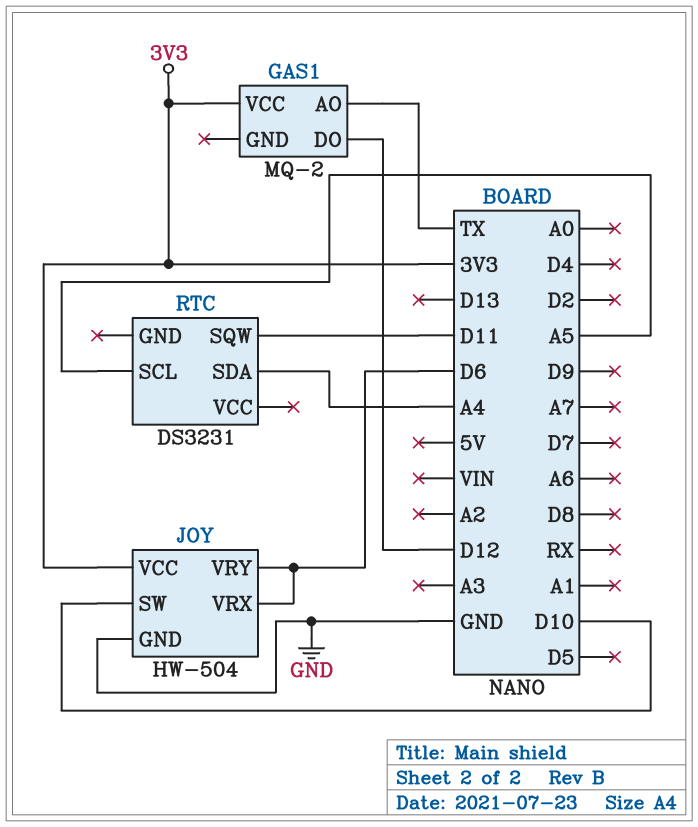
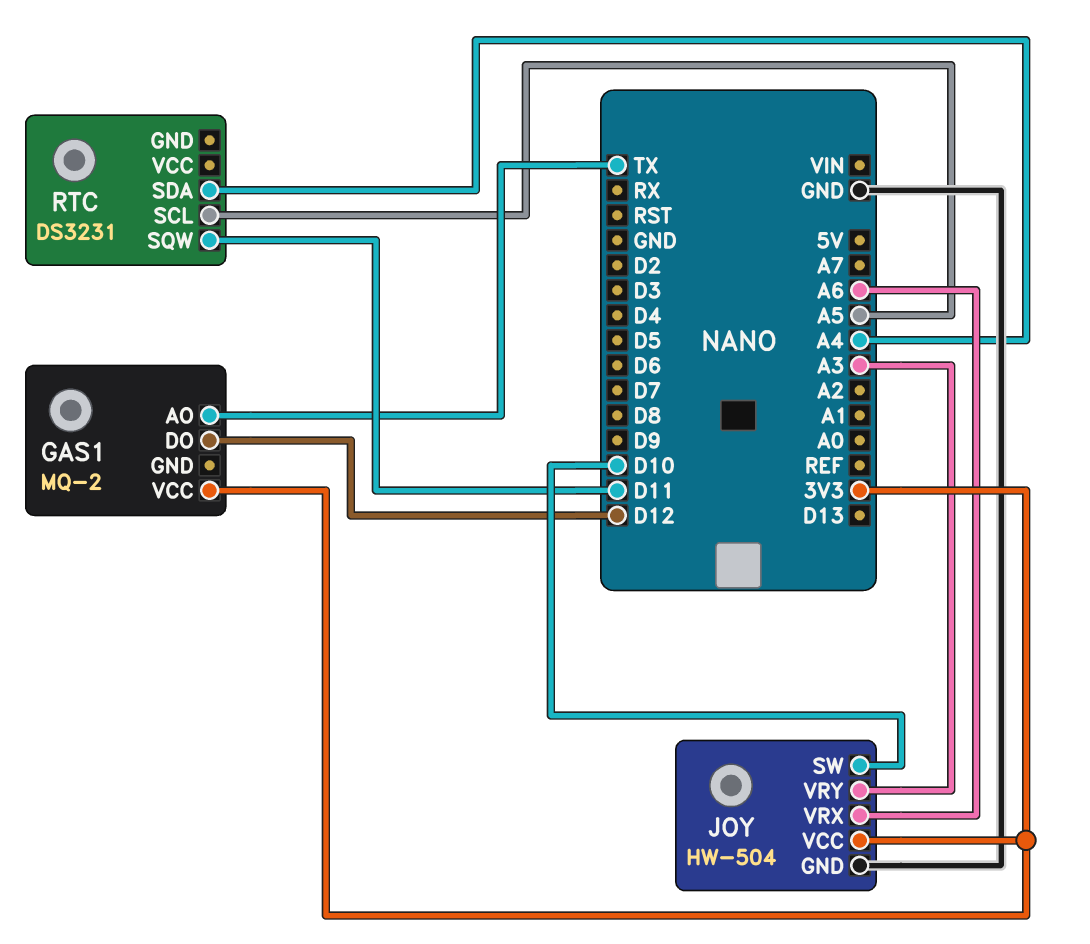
JOY pin VRX: D6 -> A6
JOY pin VRY: D6 -> A3

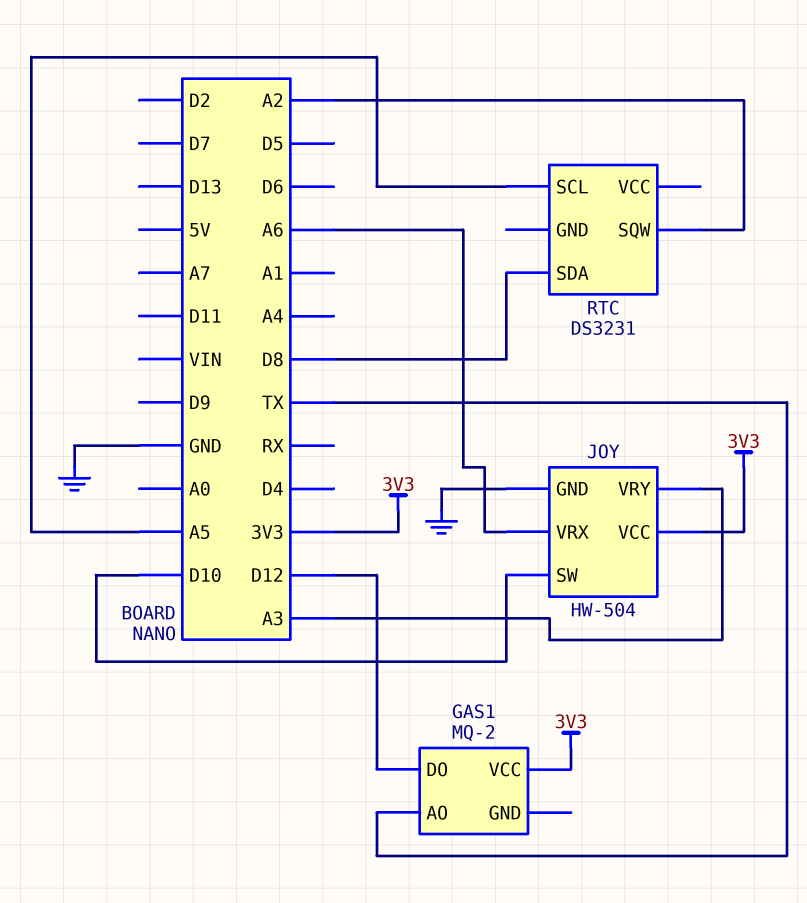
RTC pin SDA: A4 -> D8
RTC pin SQW: D11 -> A2

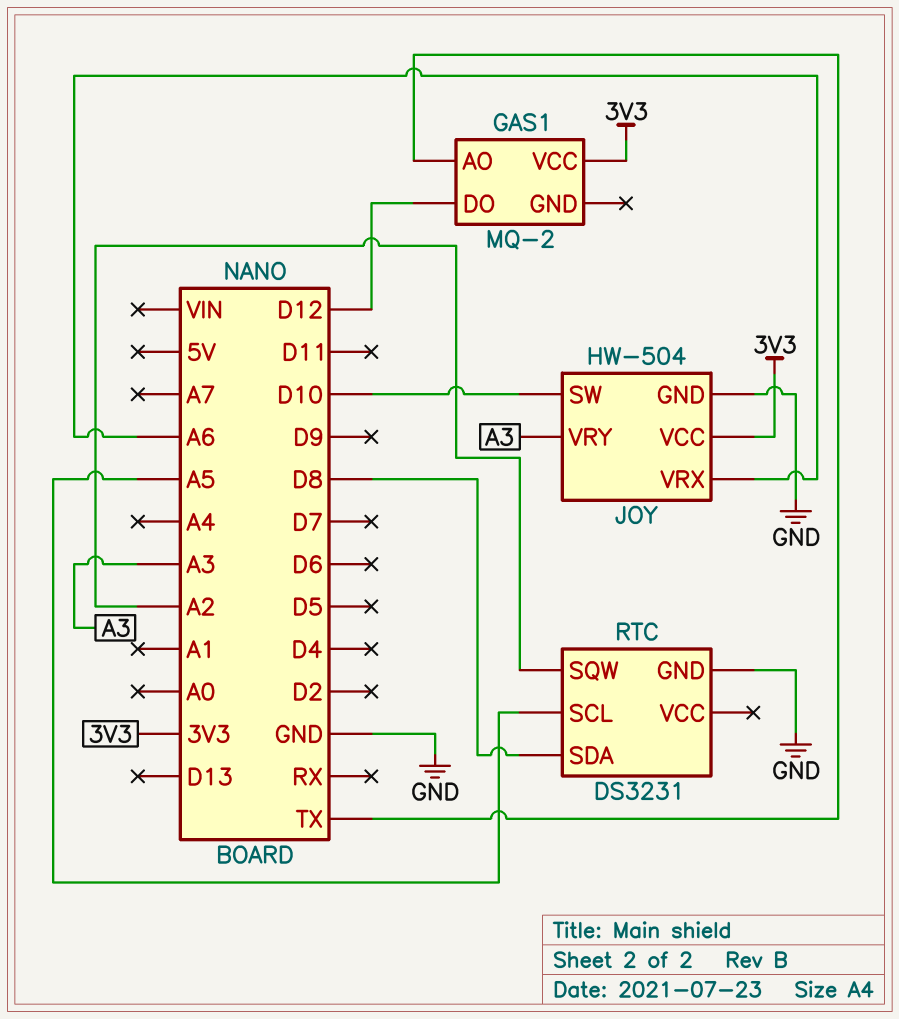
RTC pin GND: none -> GND

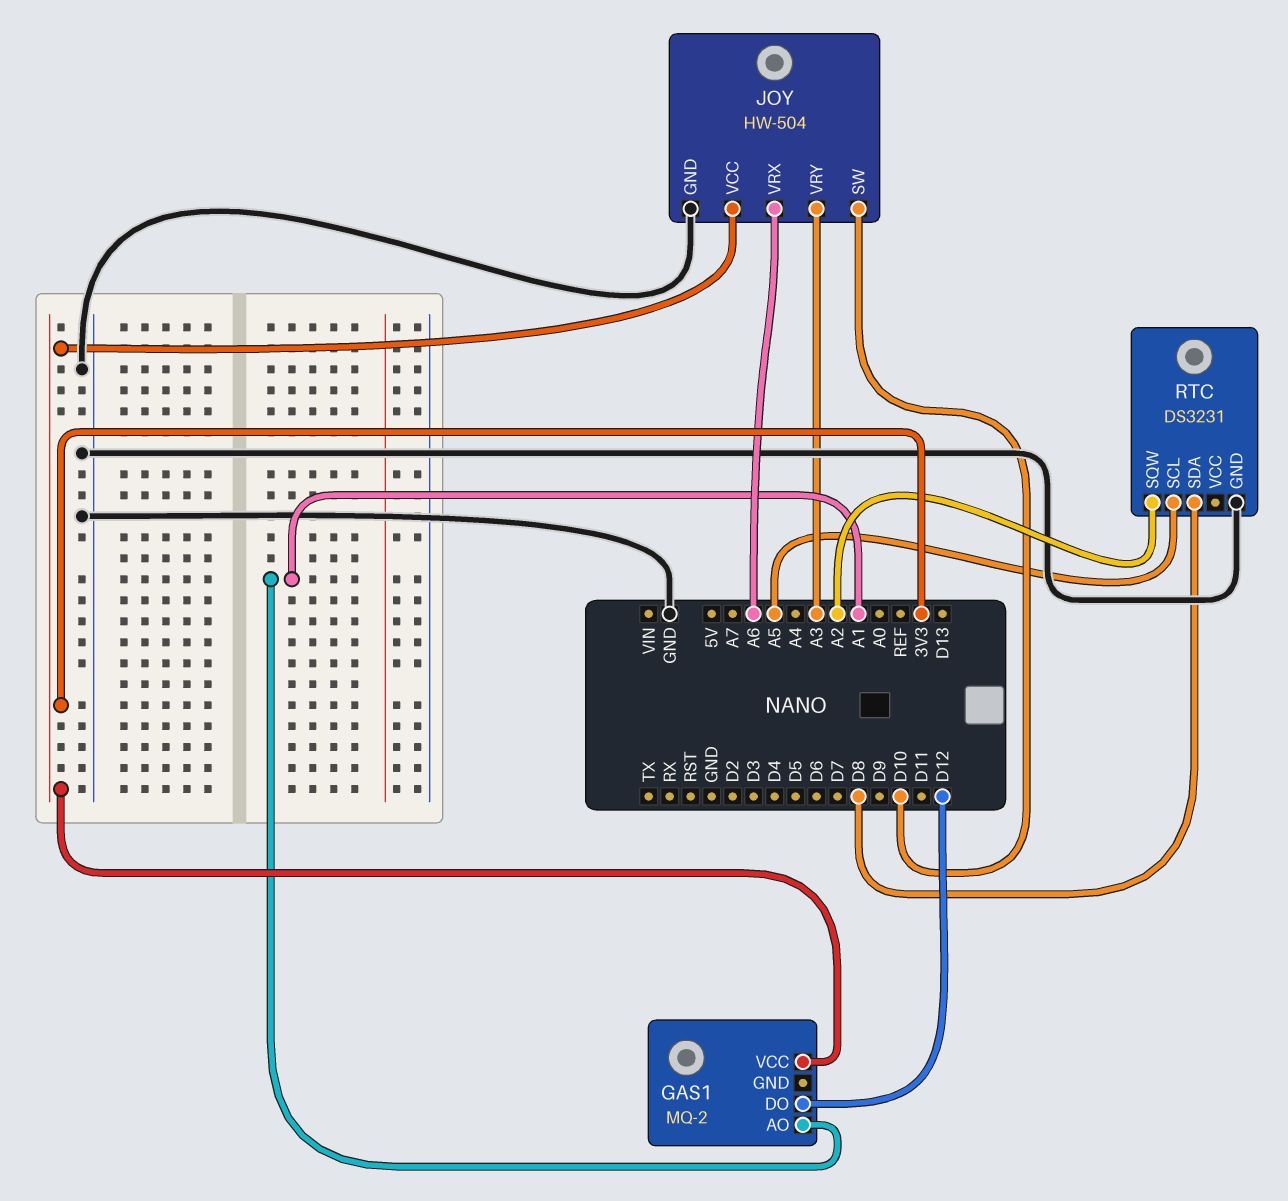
GAS1 pin AO: TX -> A1

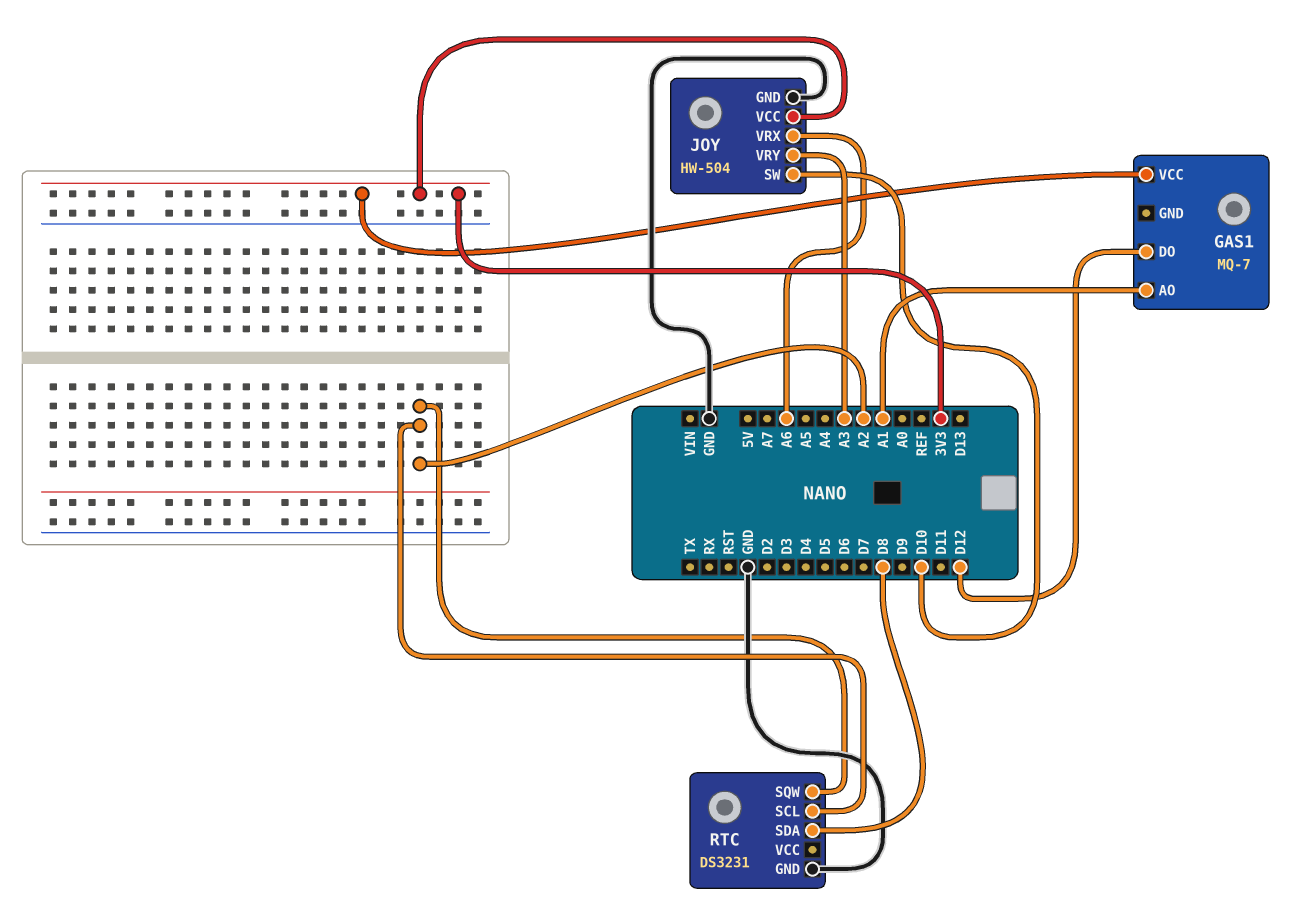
GAS1: MQ-2 -> MQ-7
RTC pin SCL: A5 -> A2

